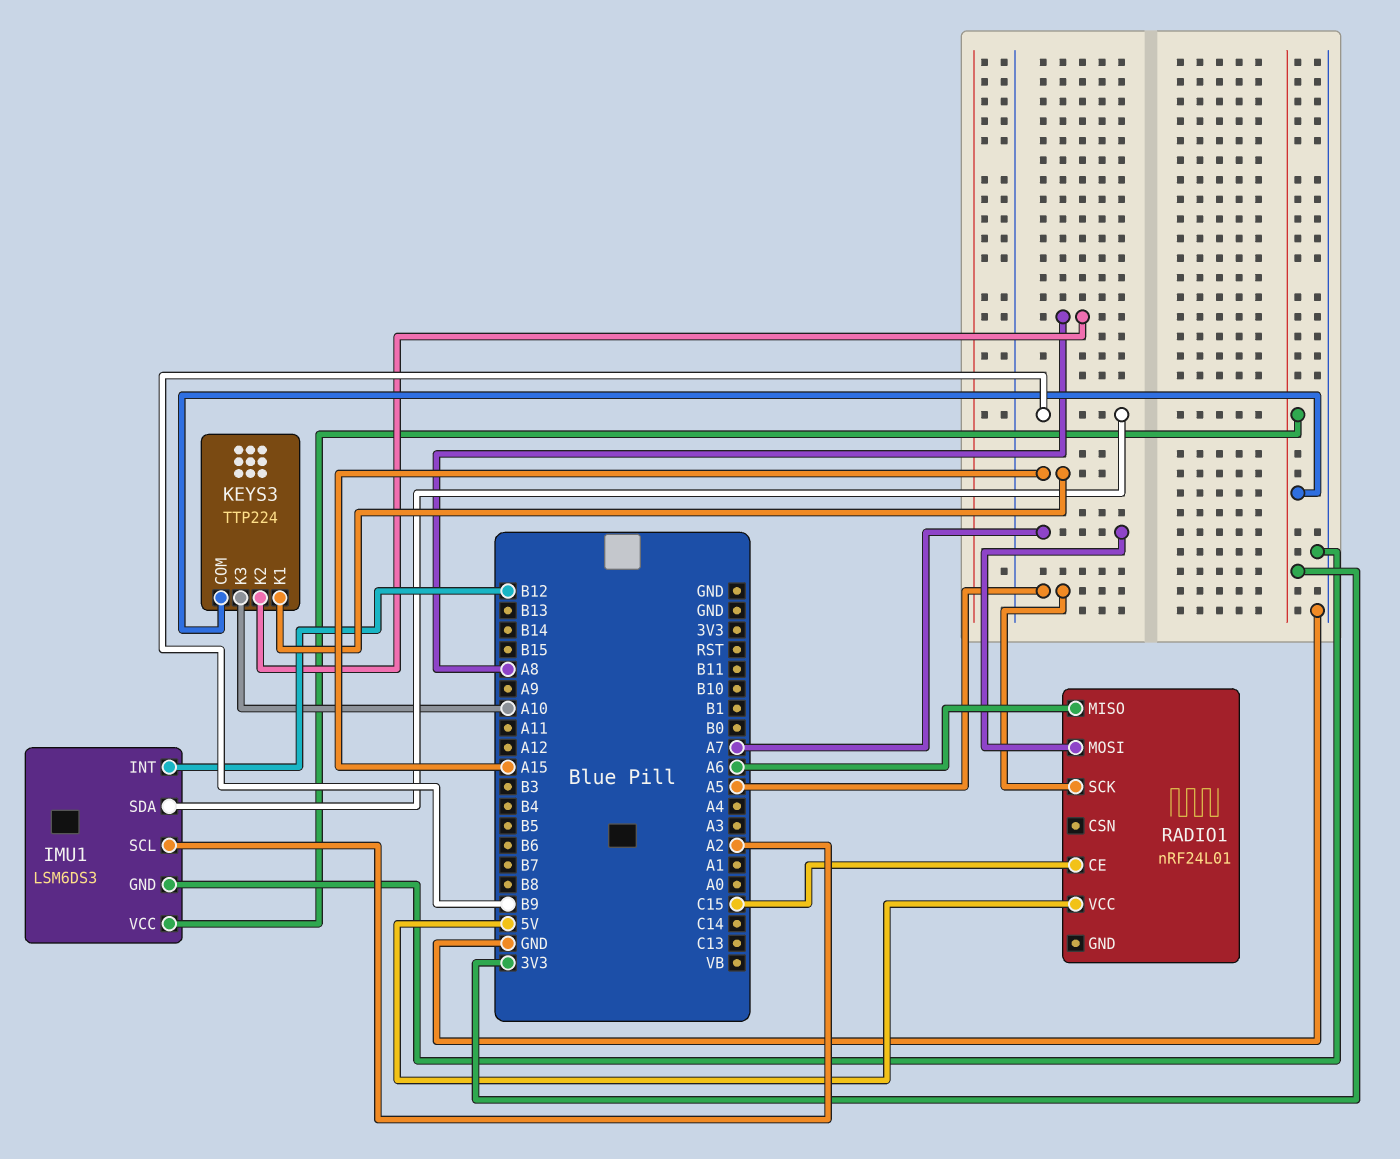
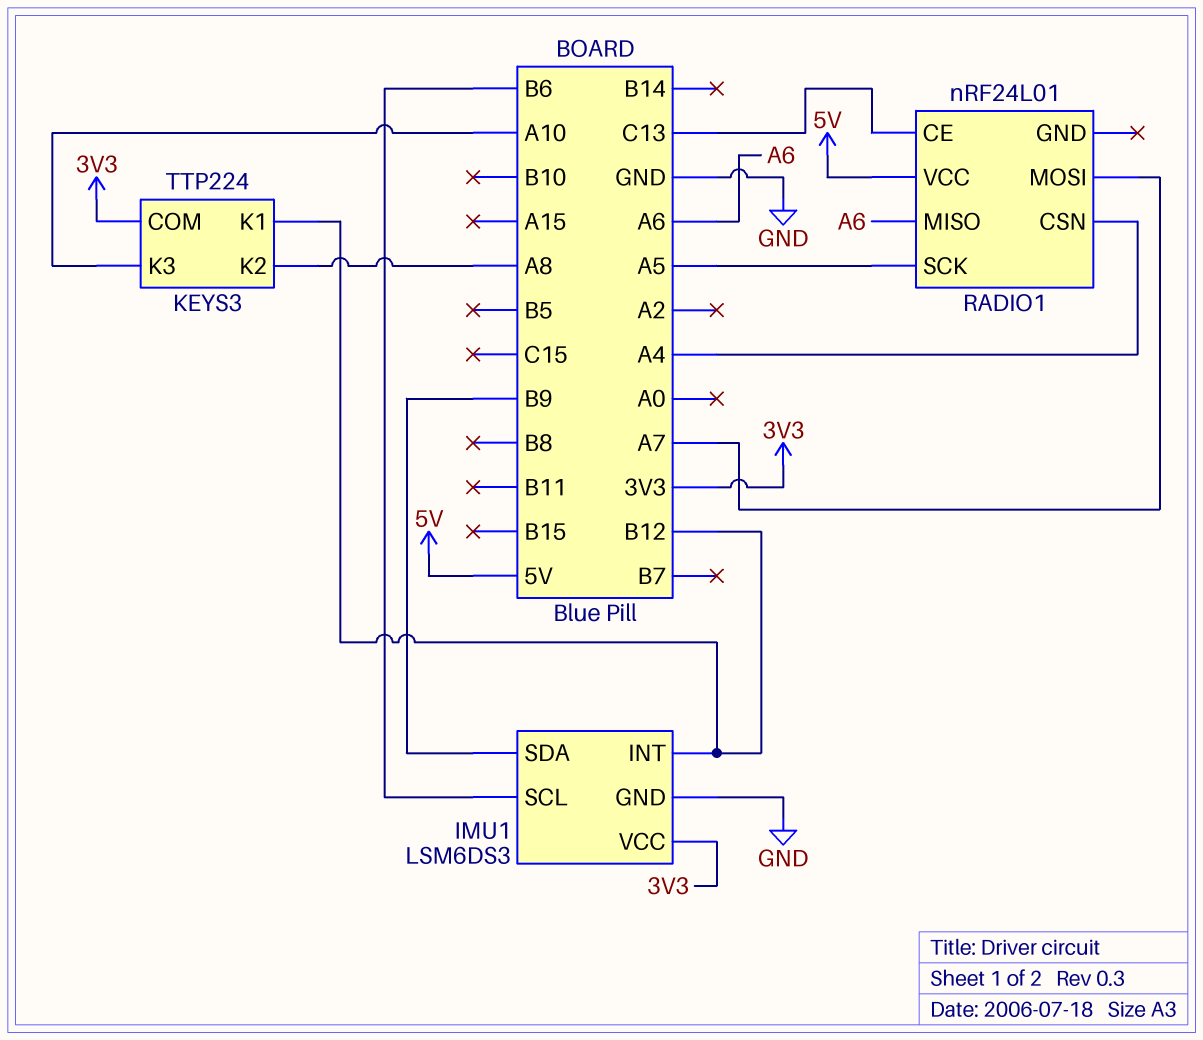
IMU1 pin SCL: A2 -> B6
KEYS3 pin K1: A15 -> B12
RADIO1 pin CE: C15 -> C13
RADIO1 pin CSN: none -> A4

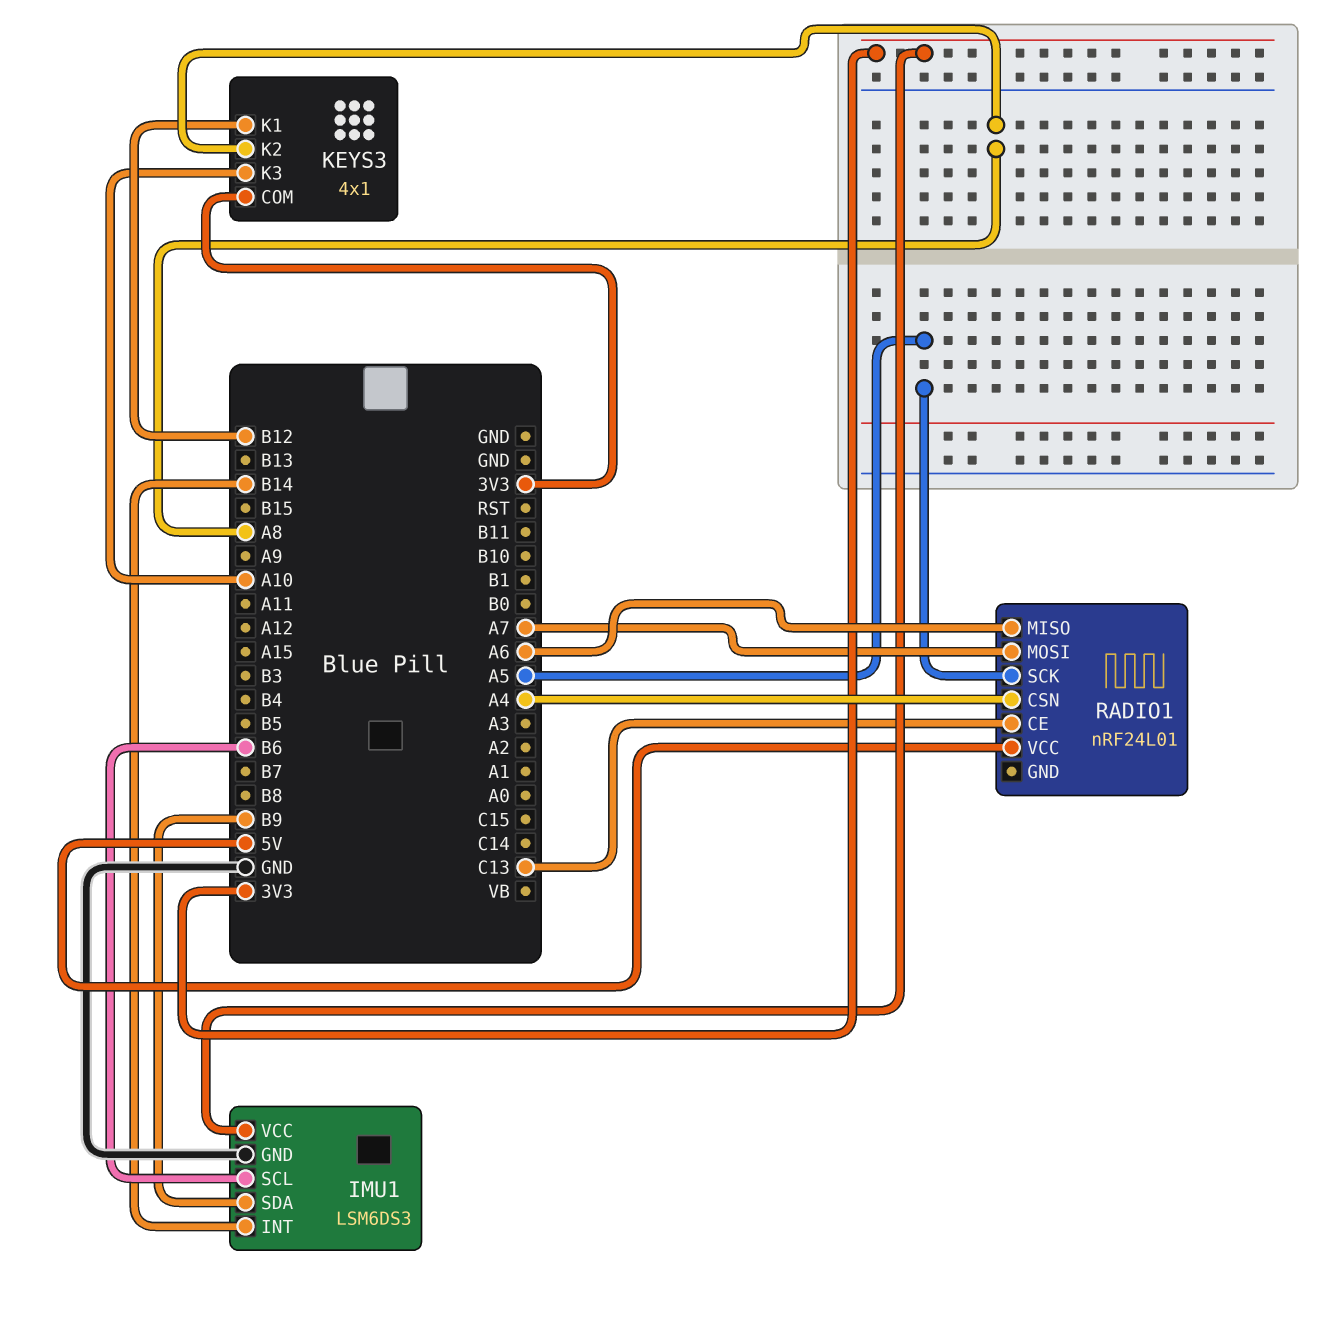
IMU1 pin INT: B12 -> B14
KEYS3: TTP224 -> 4x1

